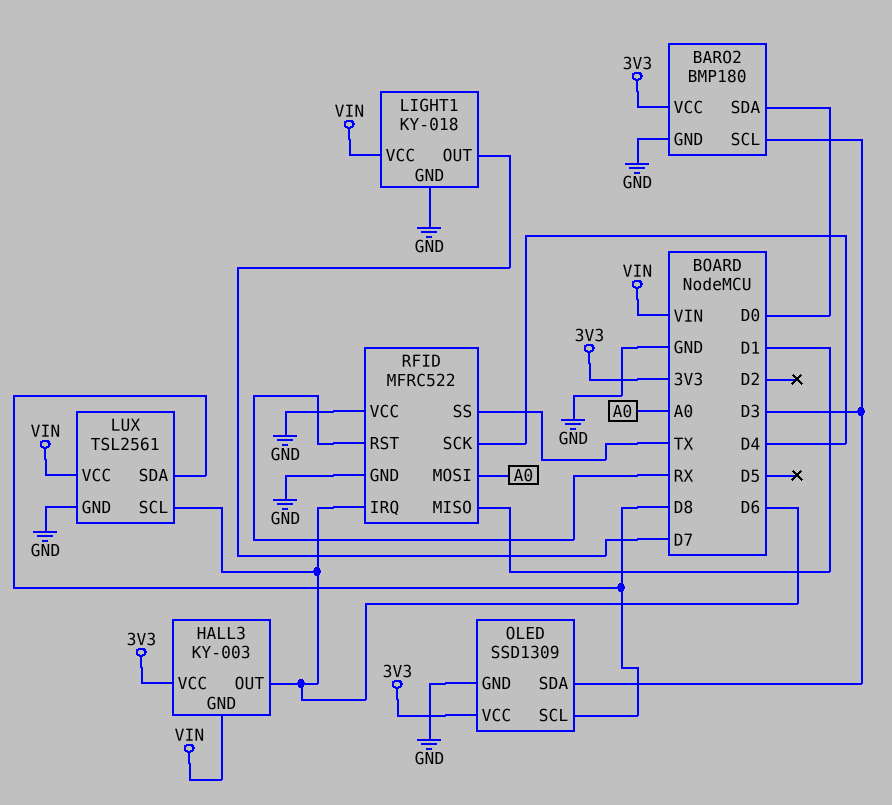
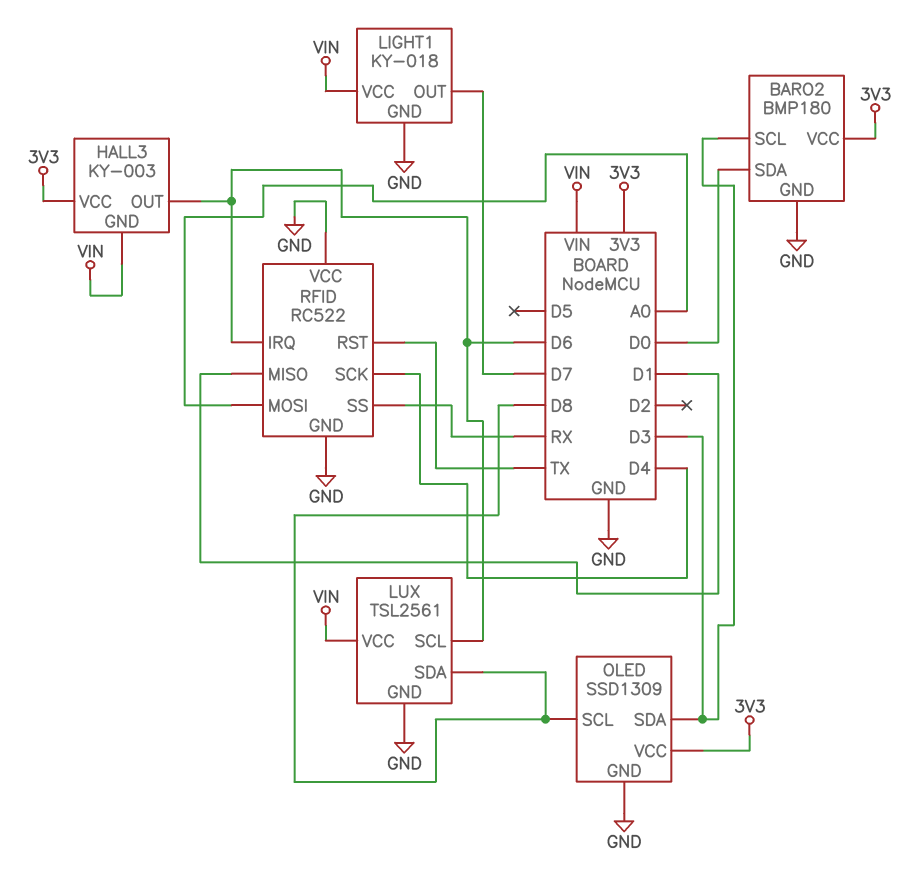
RFID: MFRC522 -> RC522
RFID pin RST: RX -> TX
RFID pin SS: TX -> RX

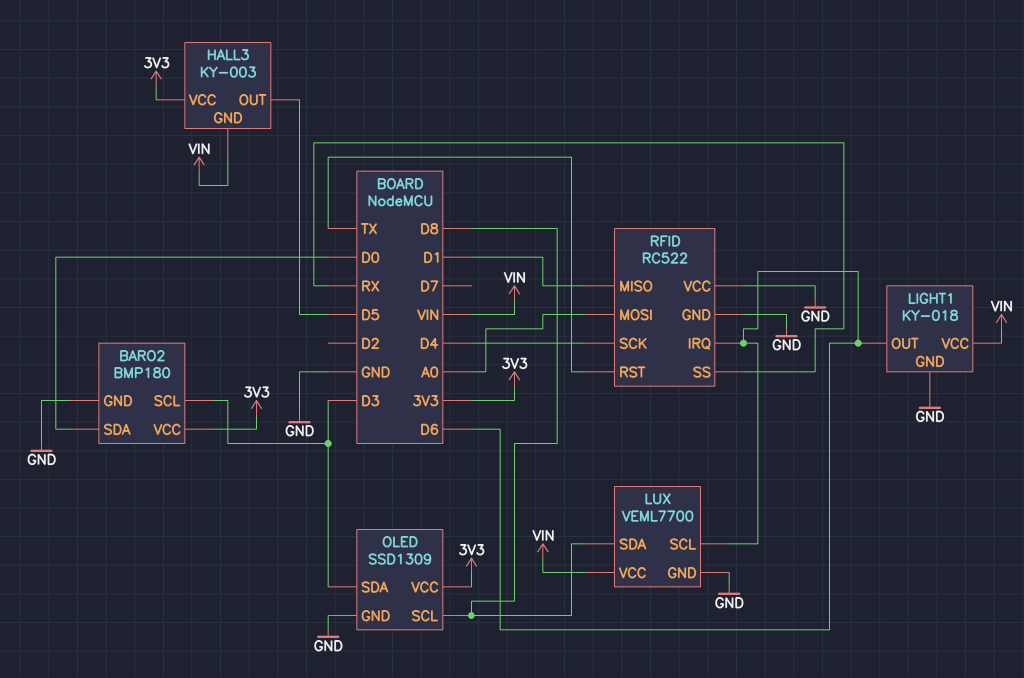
HALL3 pin OUT: D6 -> D5
LIGHT1 pin OUT: D7 -> D6
LUX: TSL2561 -> VEML7700

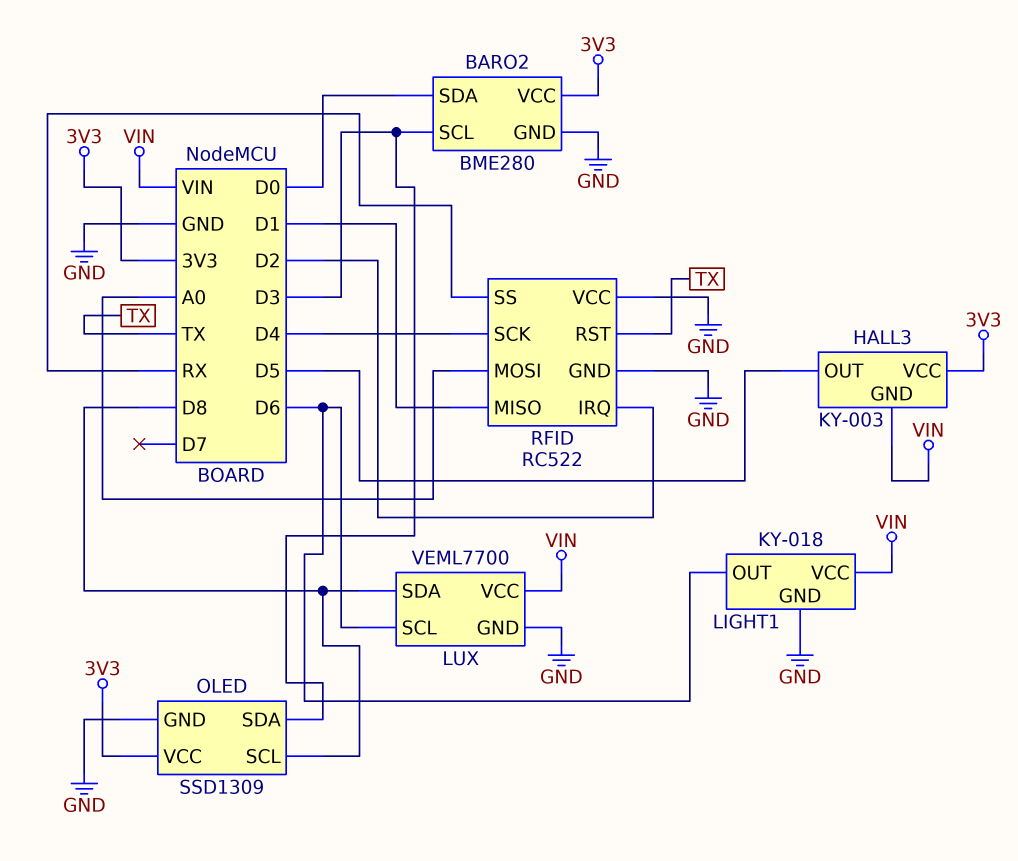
BARO2: BMP180 -> BME280
RFID pin IRQ: D6 -> D2

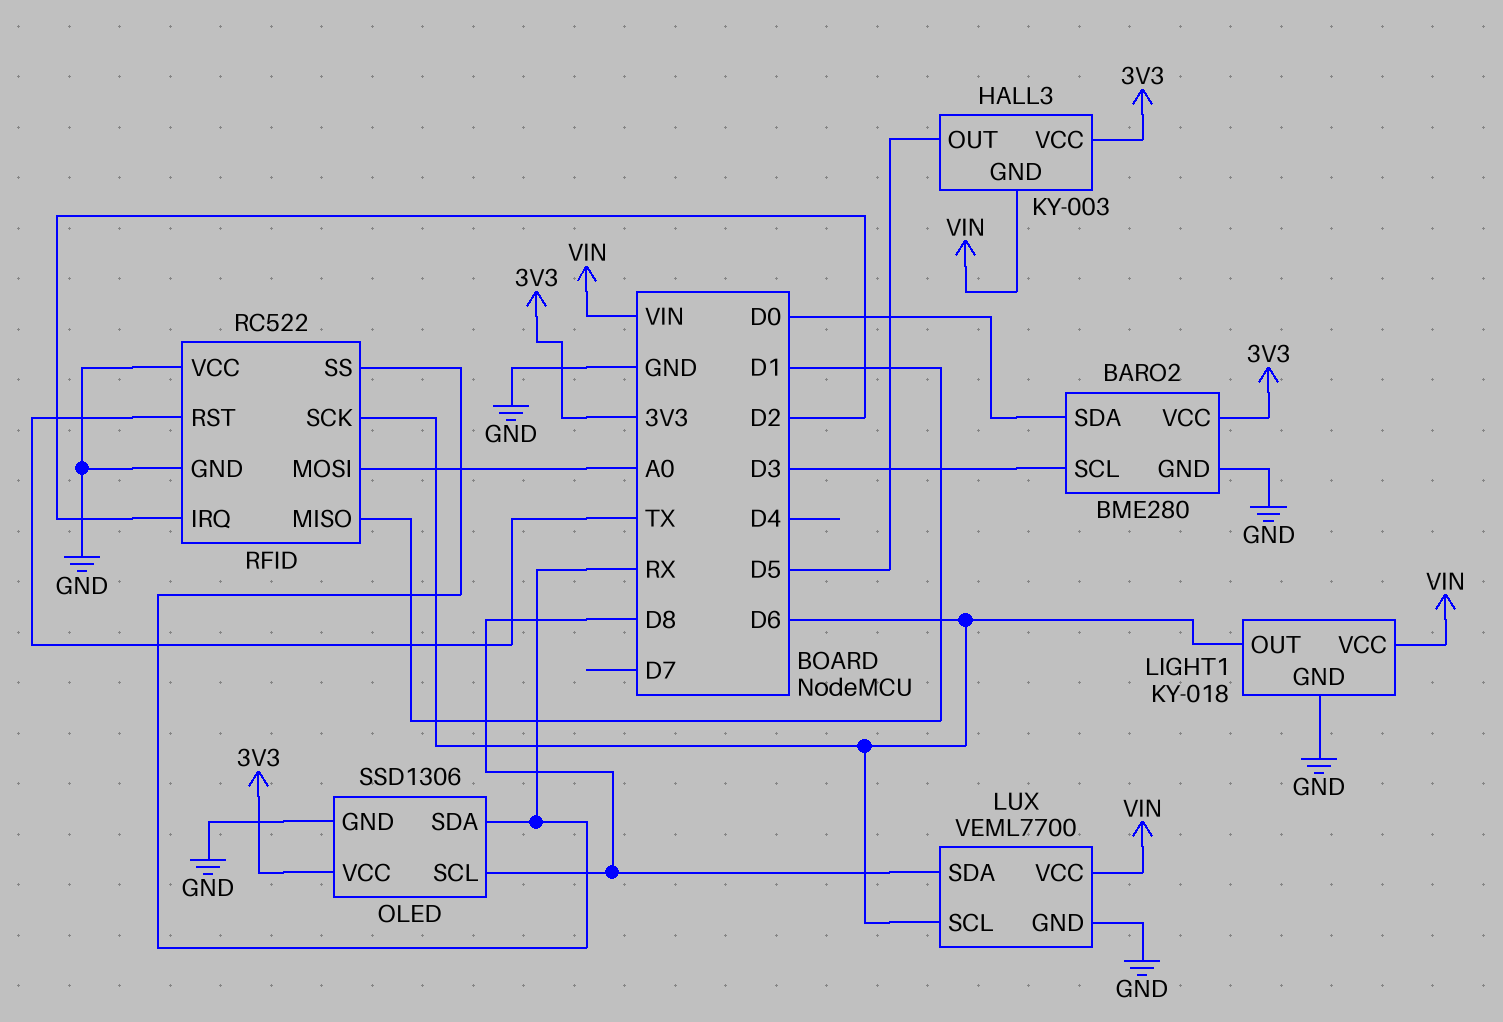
OLED: SSD1309 -> SSD1306
OLED pin SDA: D3 -> RX
RFID pin SCK: D4 -> D6

